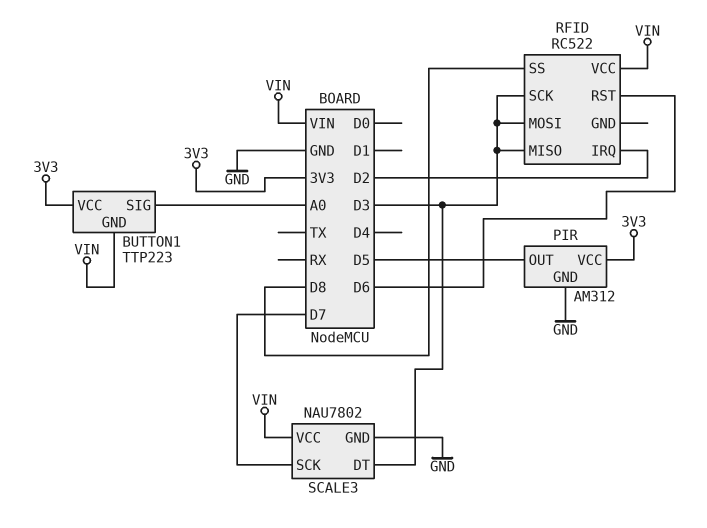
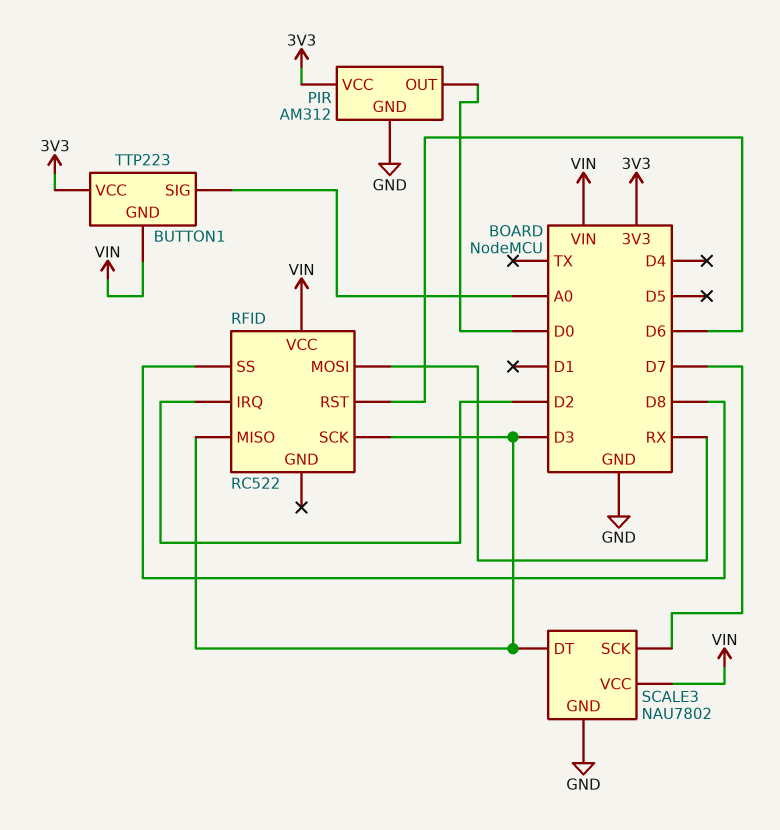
PIR pin OUT: D5 -> D0
RFID pin MOSI: D3 -> RX

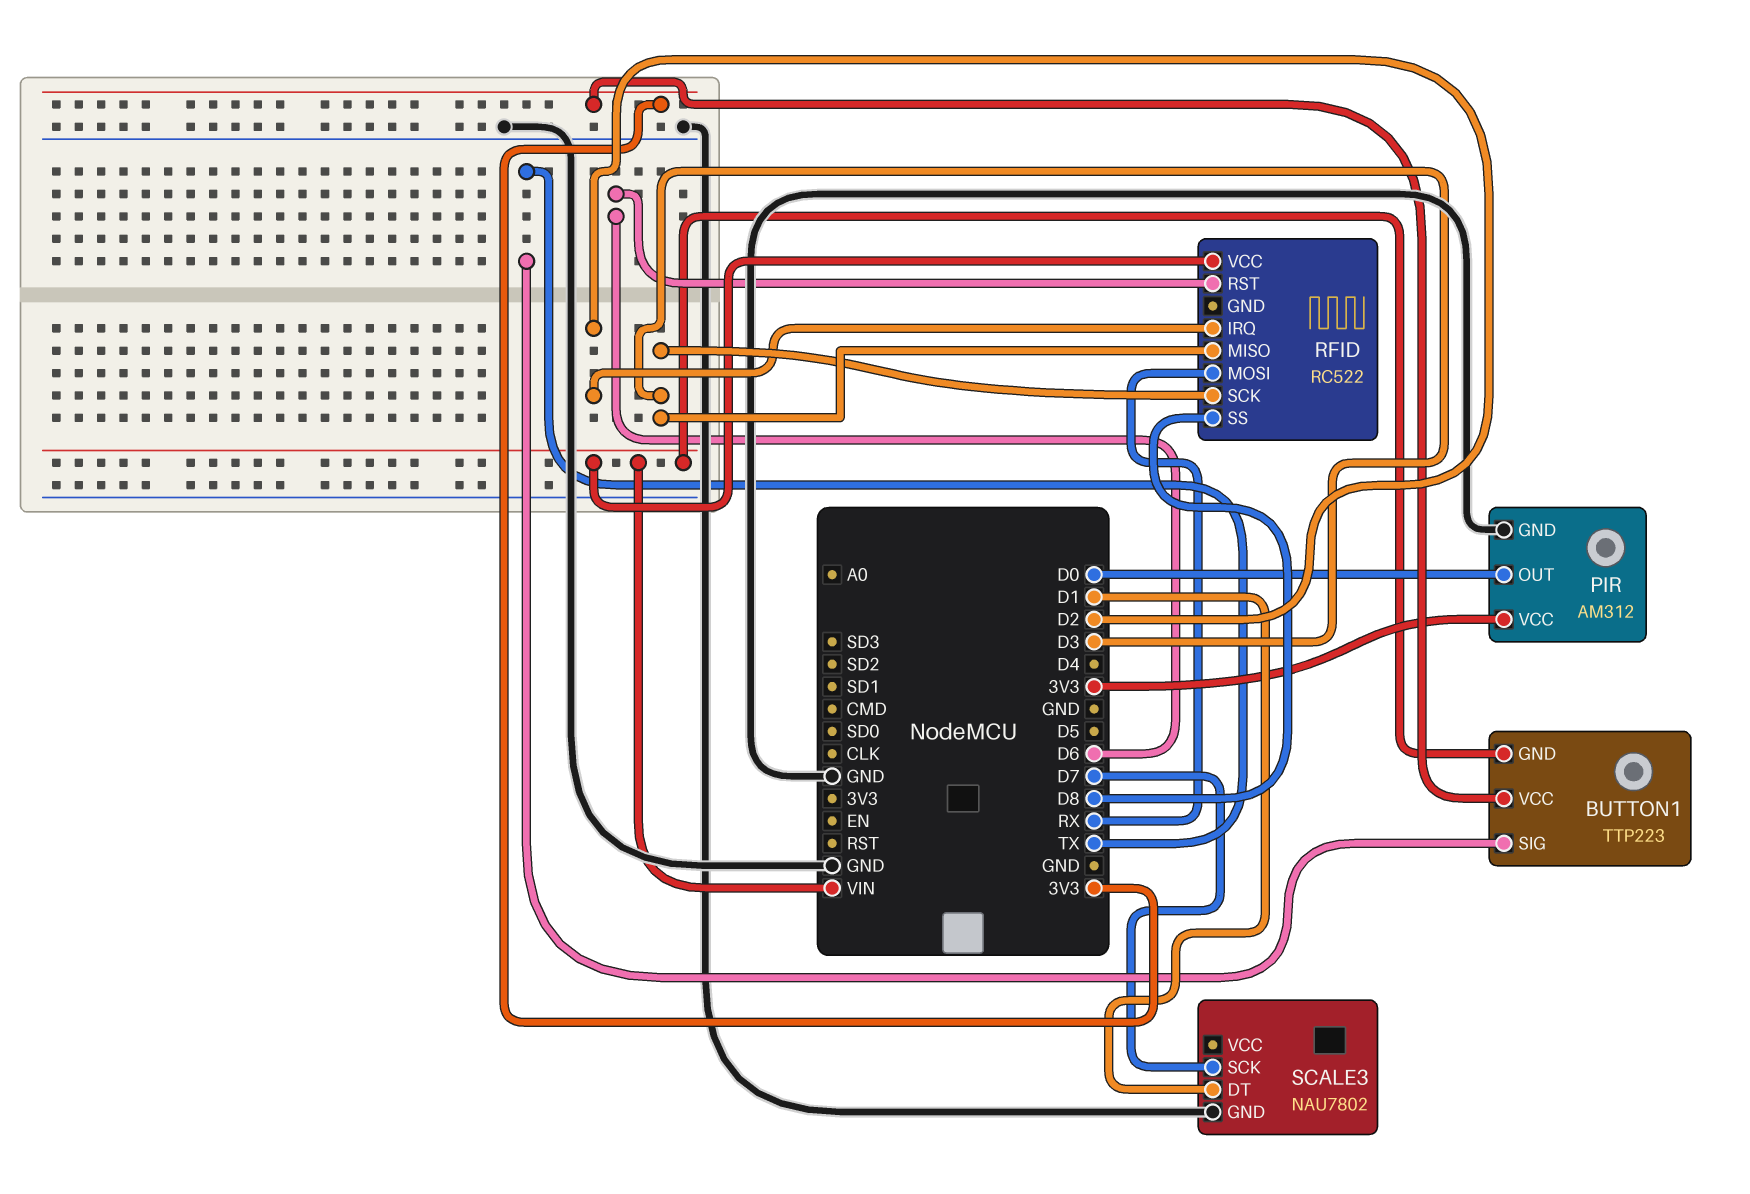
BUTTON1 pin SIG: A0 -> TX
SCALE3 pin DT: D3 -> D1
SCALE3 pin VCC: VIN -> none

